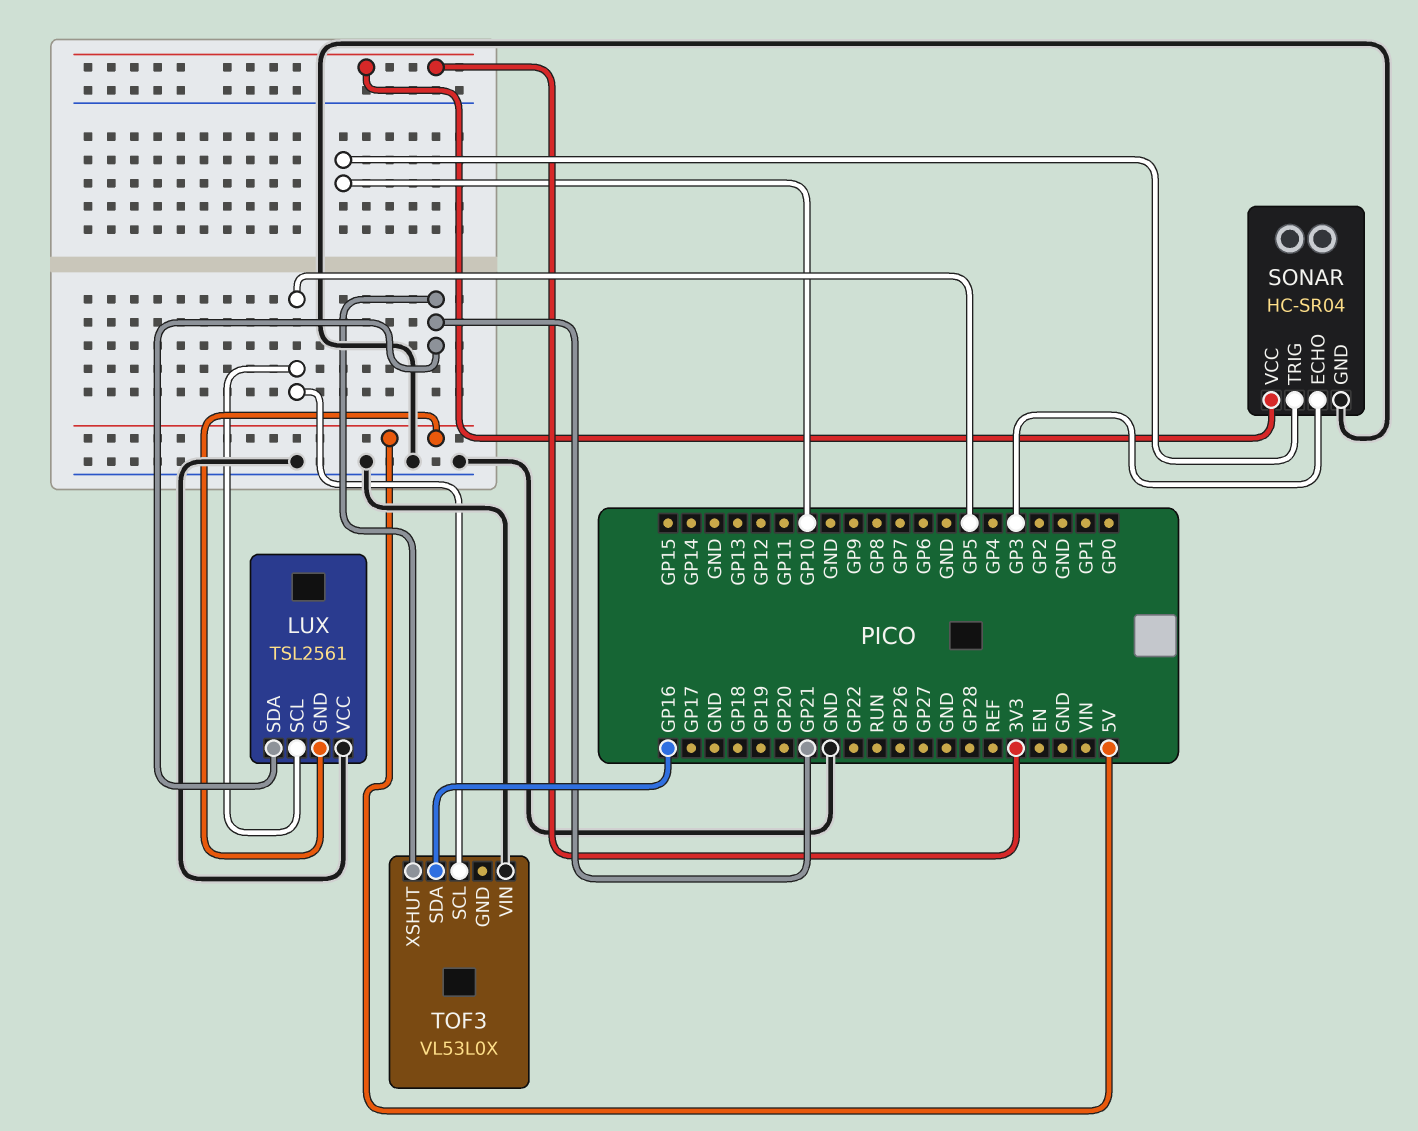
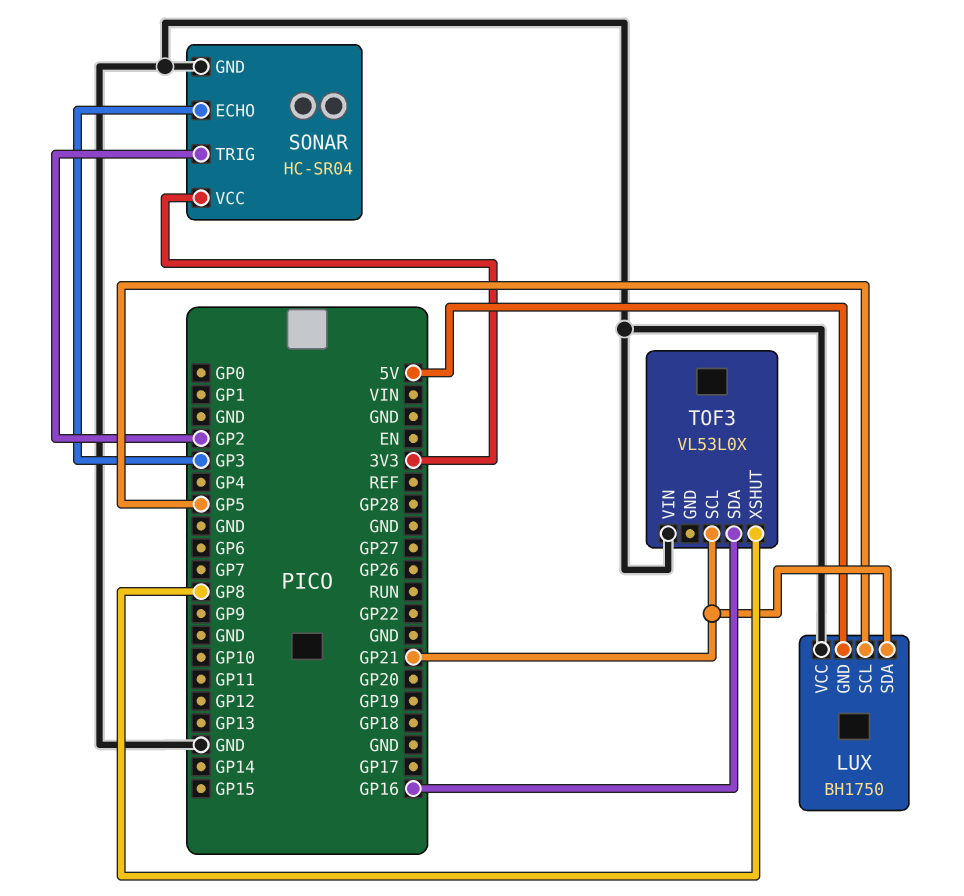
LUX: TSL2561 -> BH1750
SONAR pin TRIG: GP10 -> GP2
TOF3 pin SCL: GP5 -> GP21
TOF3 pin XSHUT: GP21 -> GP8

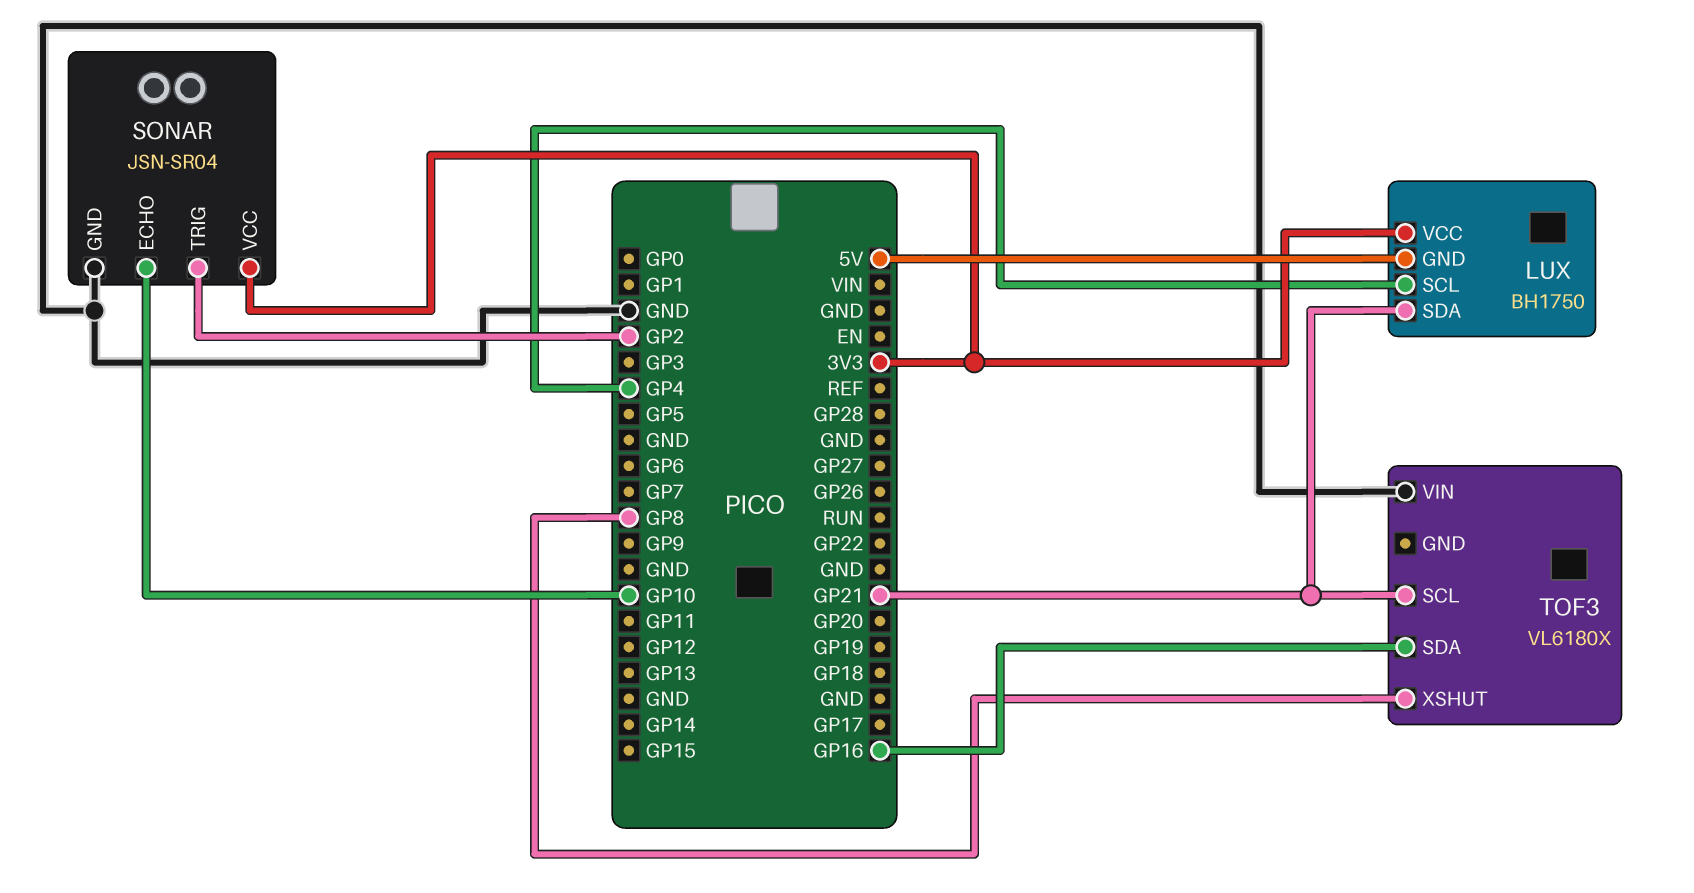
LUX pin SCL: GP5 -> GP4
LUX pin VCC: GND -> 3V3
SONAR: HC-SR04 -> JSN-SR04
SONAR pin ECHO: GP3 -> GP10
TOF3: VL53L0X -> VL6180X

